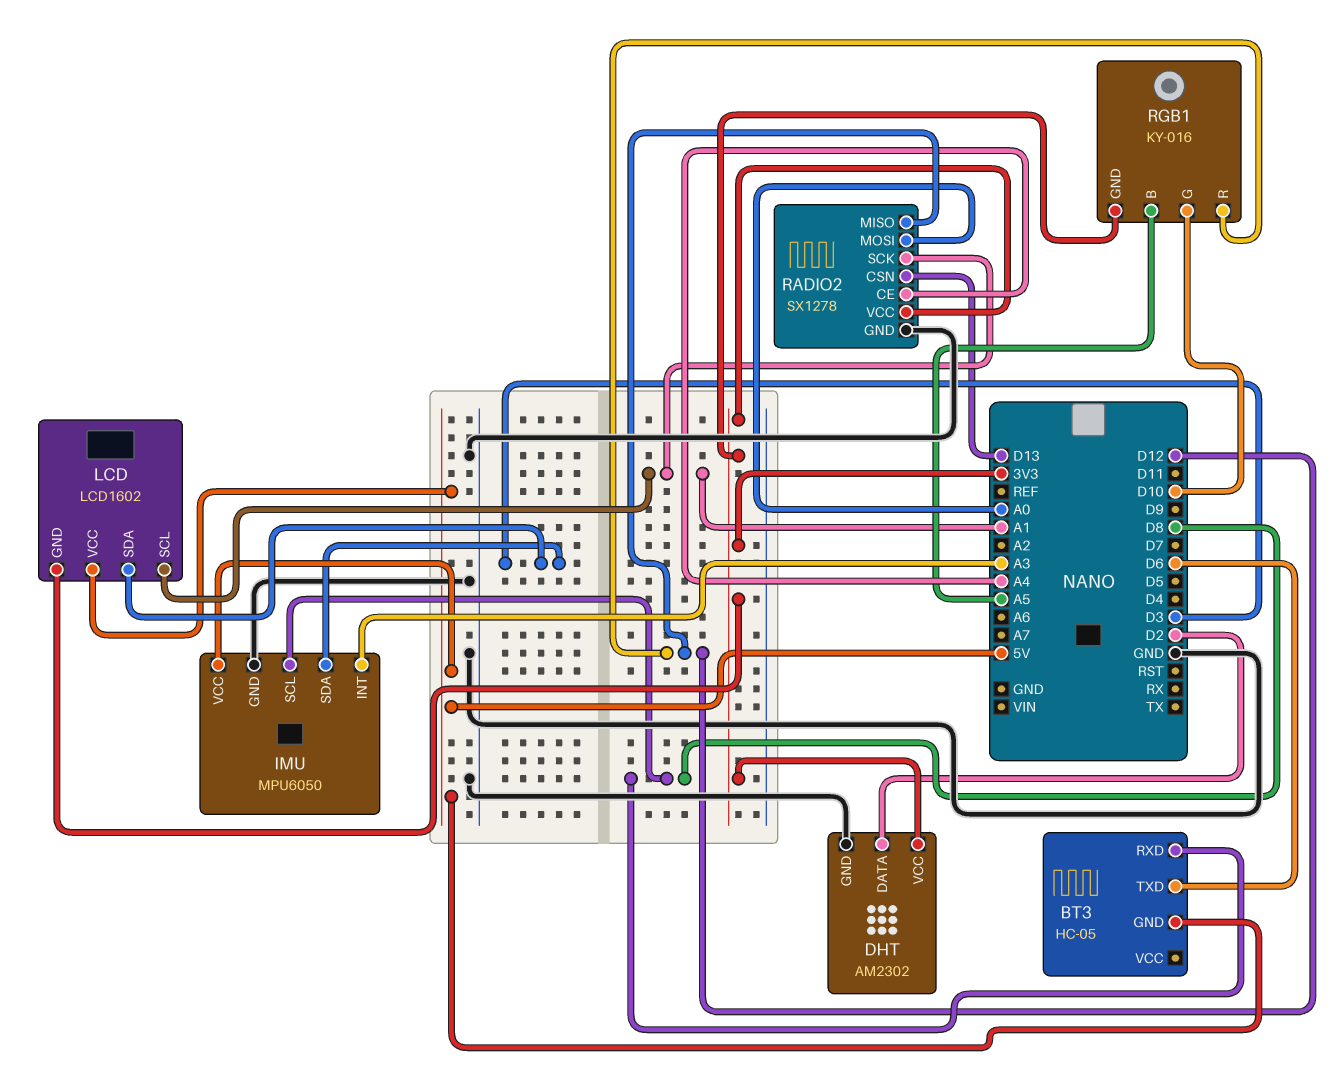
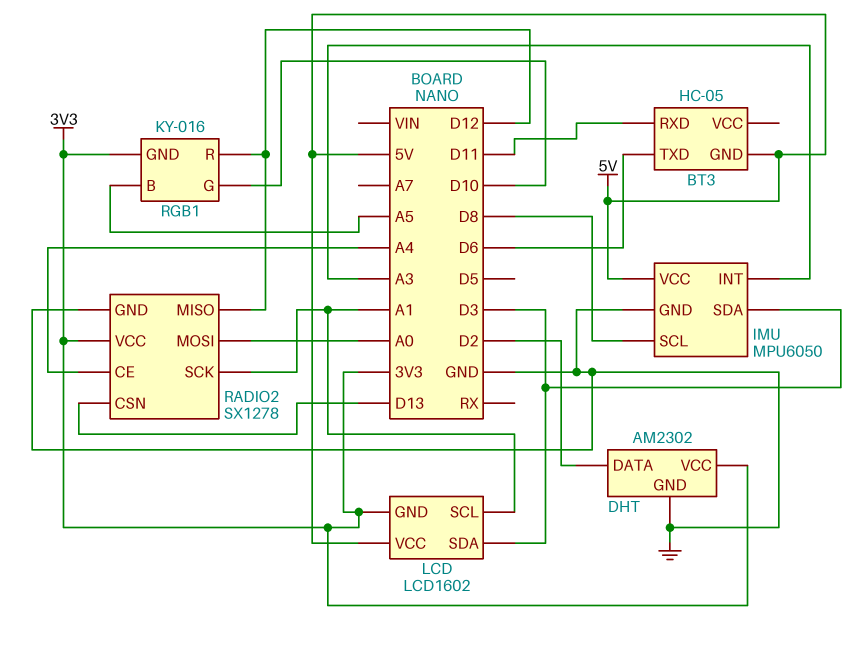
BT3 pin RXD: D8 -> D11

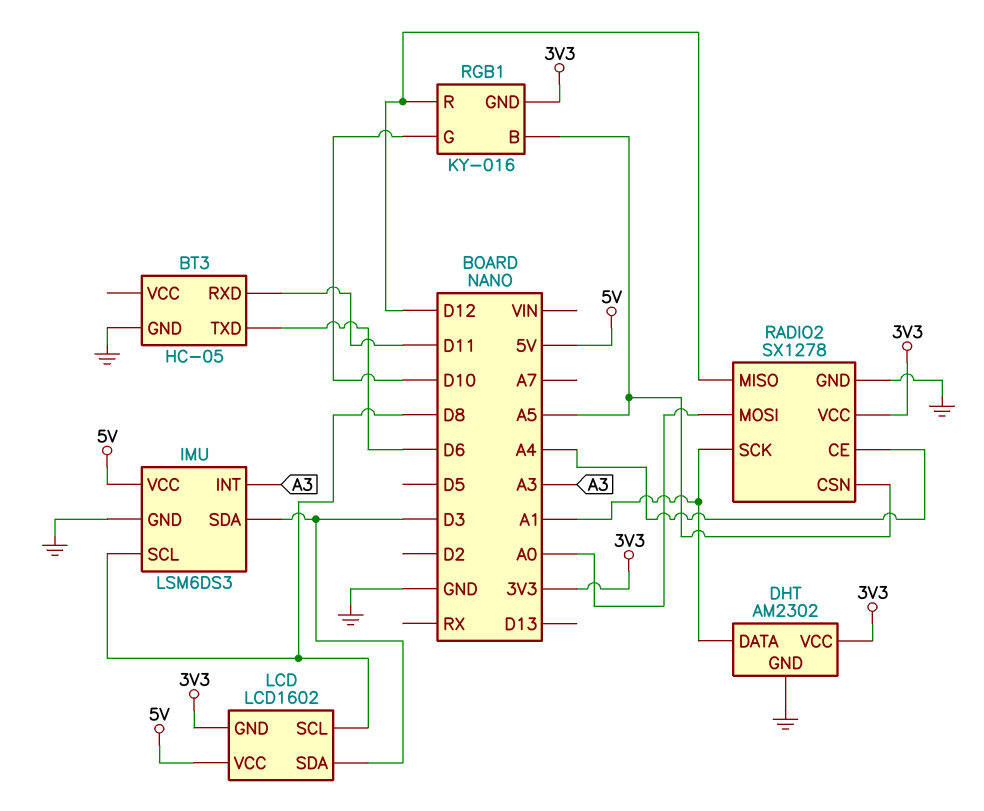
BT3 pin GND: 5V -> GND
DHT pin DATA: D2 -> A1
IMU: MPU6050 -> LSM6DS3
LCD pin SCL: A1 -> D8
RADIO2 pin CSN: D13 -> A5

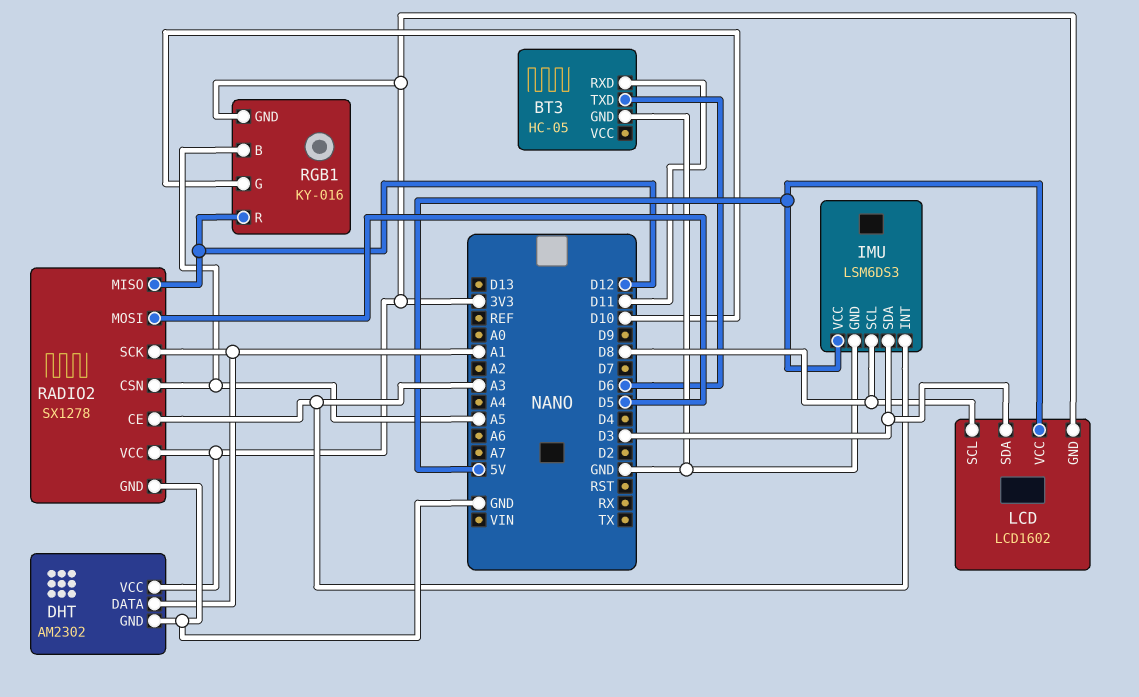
RADIO2 pin CE: A4 -> A3
RADIO2 pin MOSI: A0 -> D5

